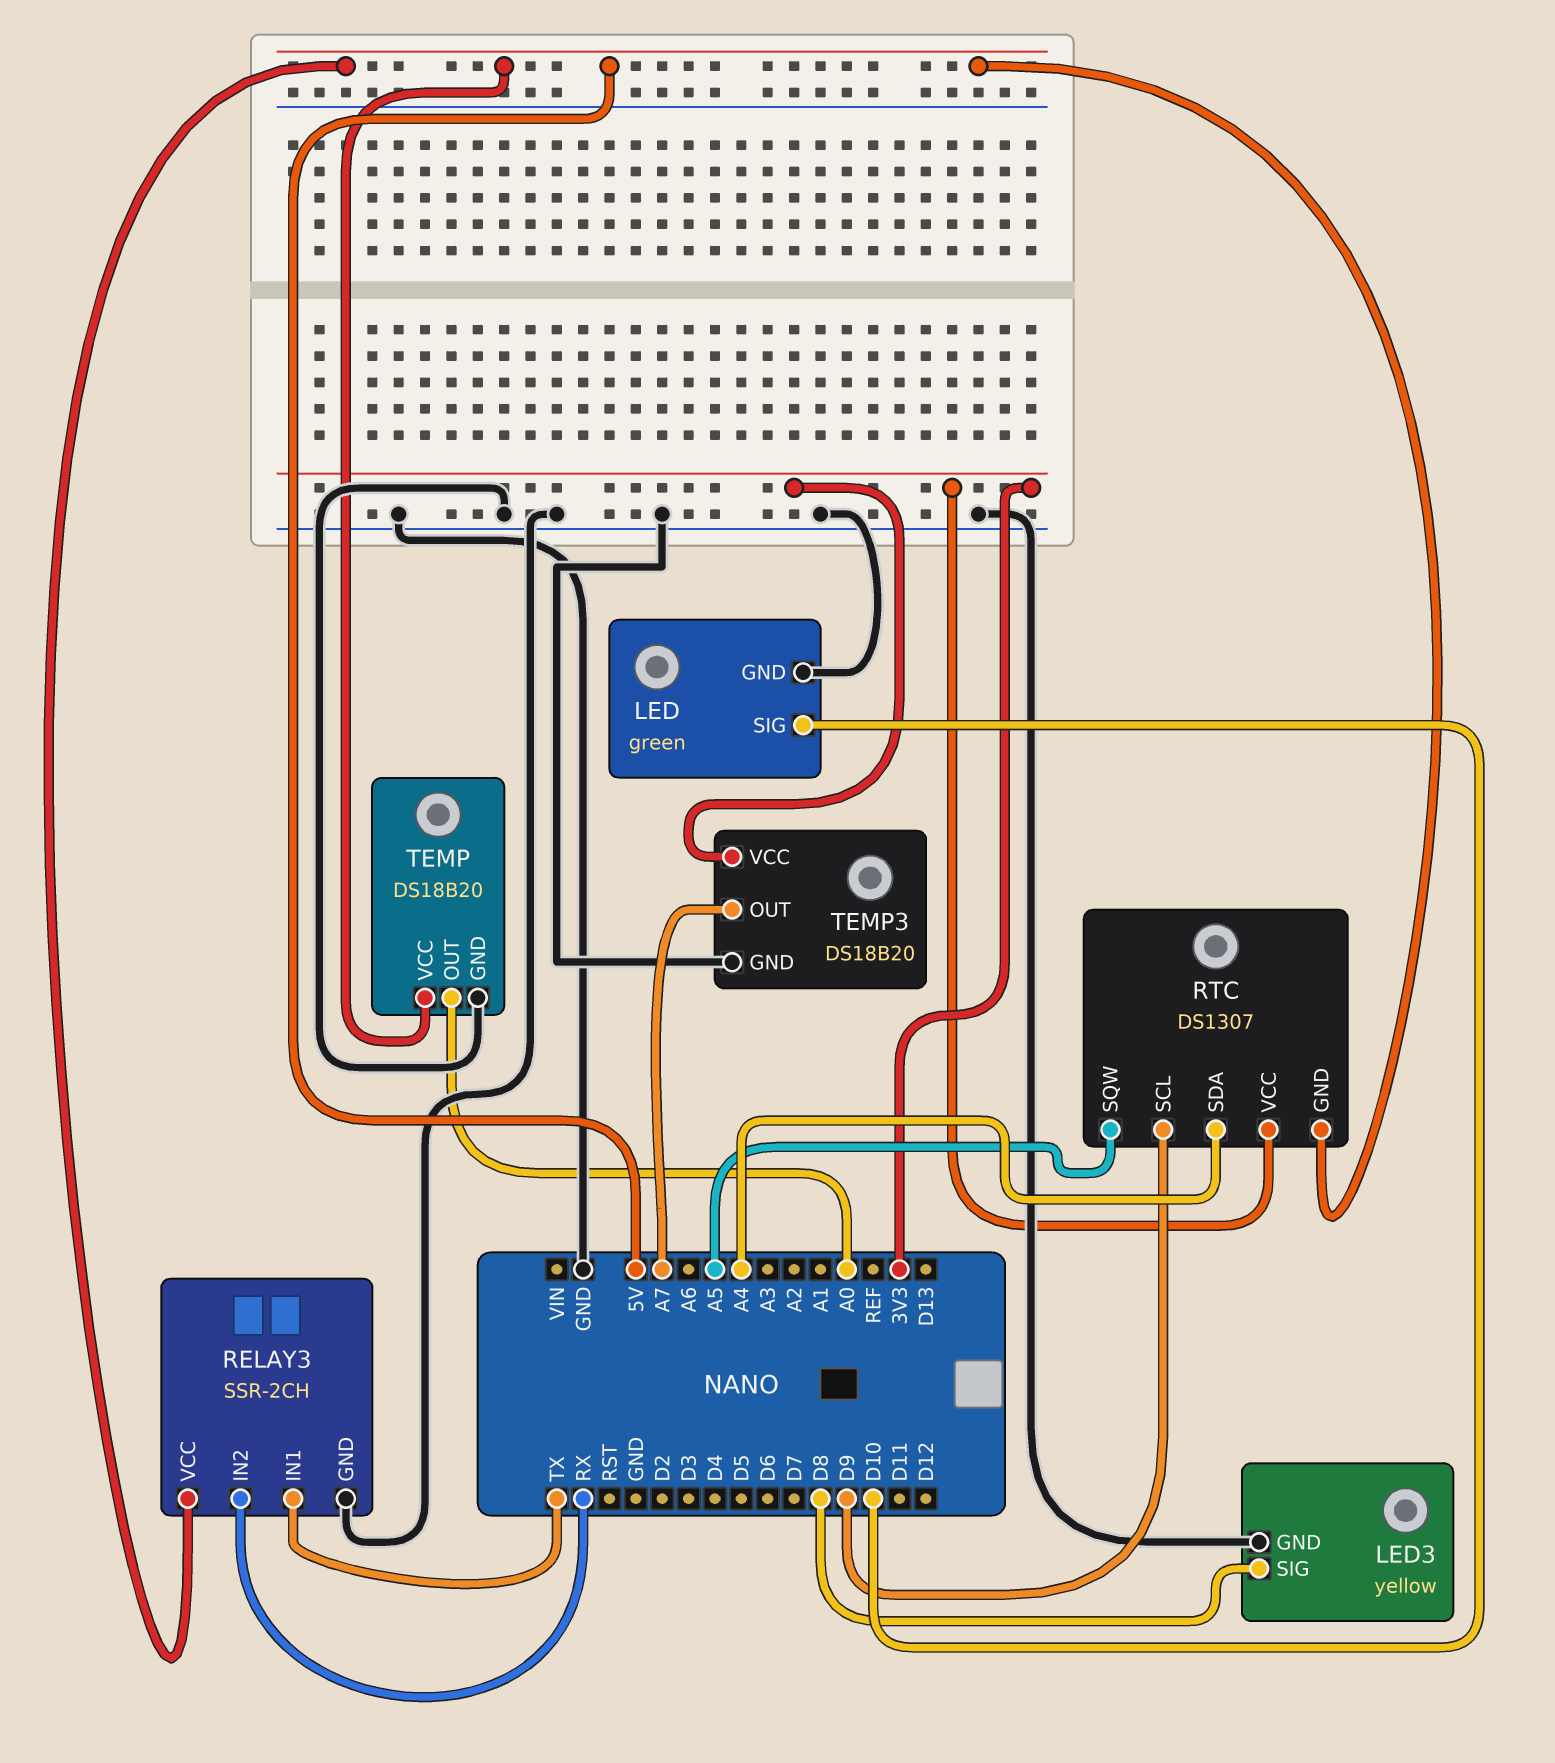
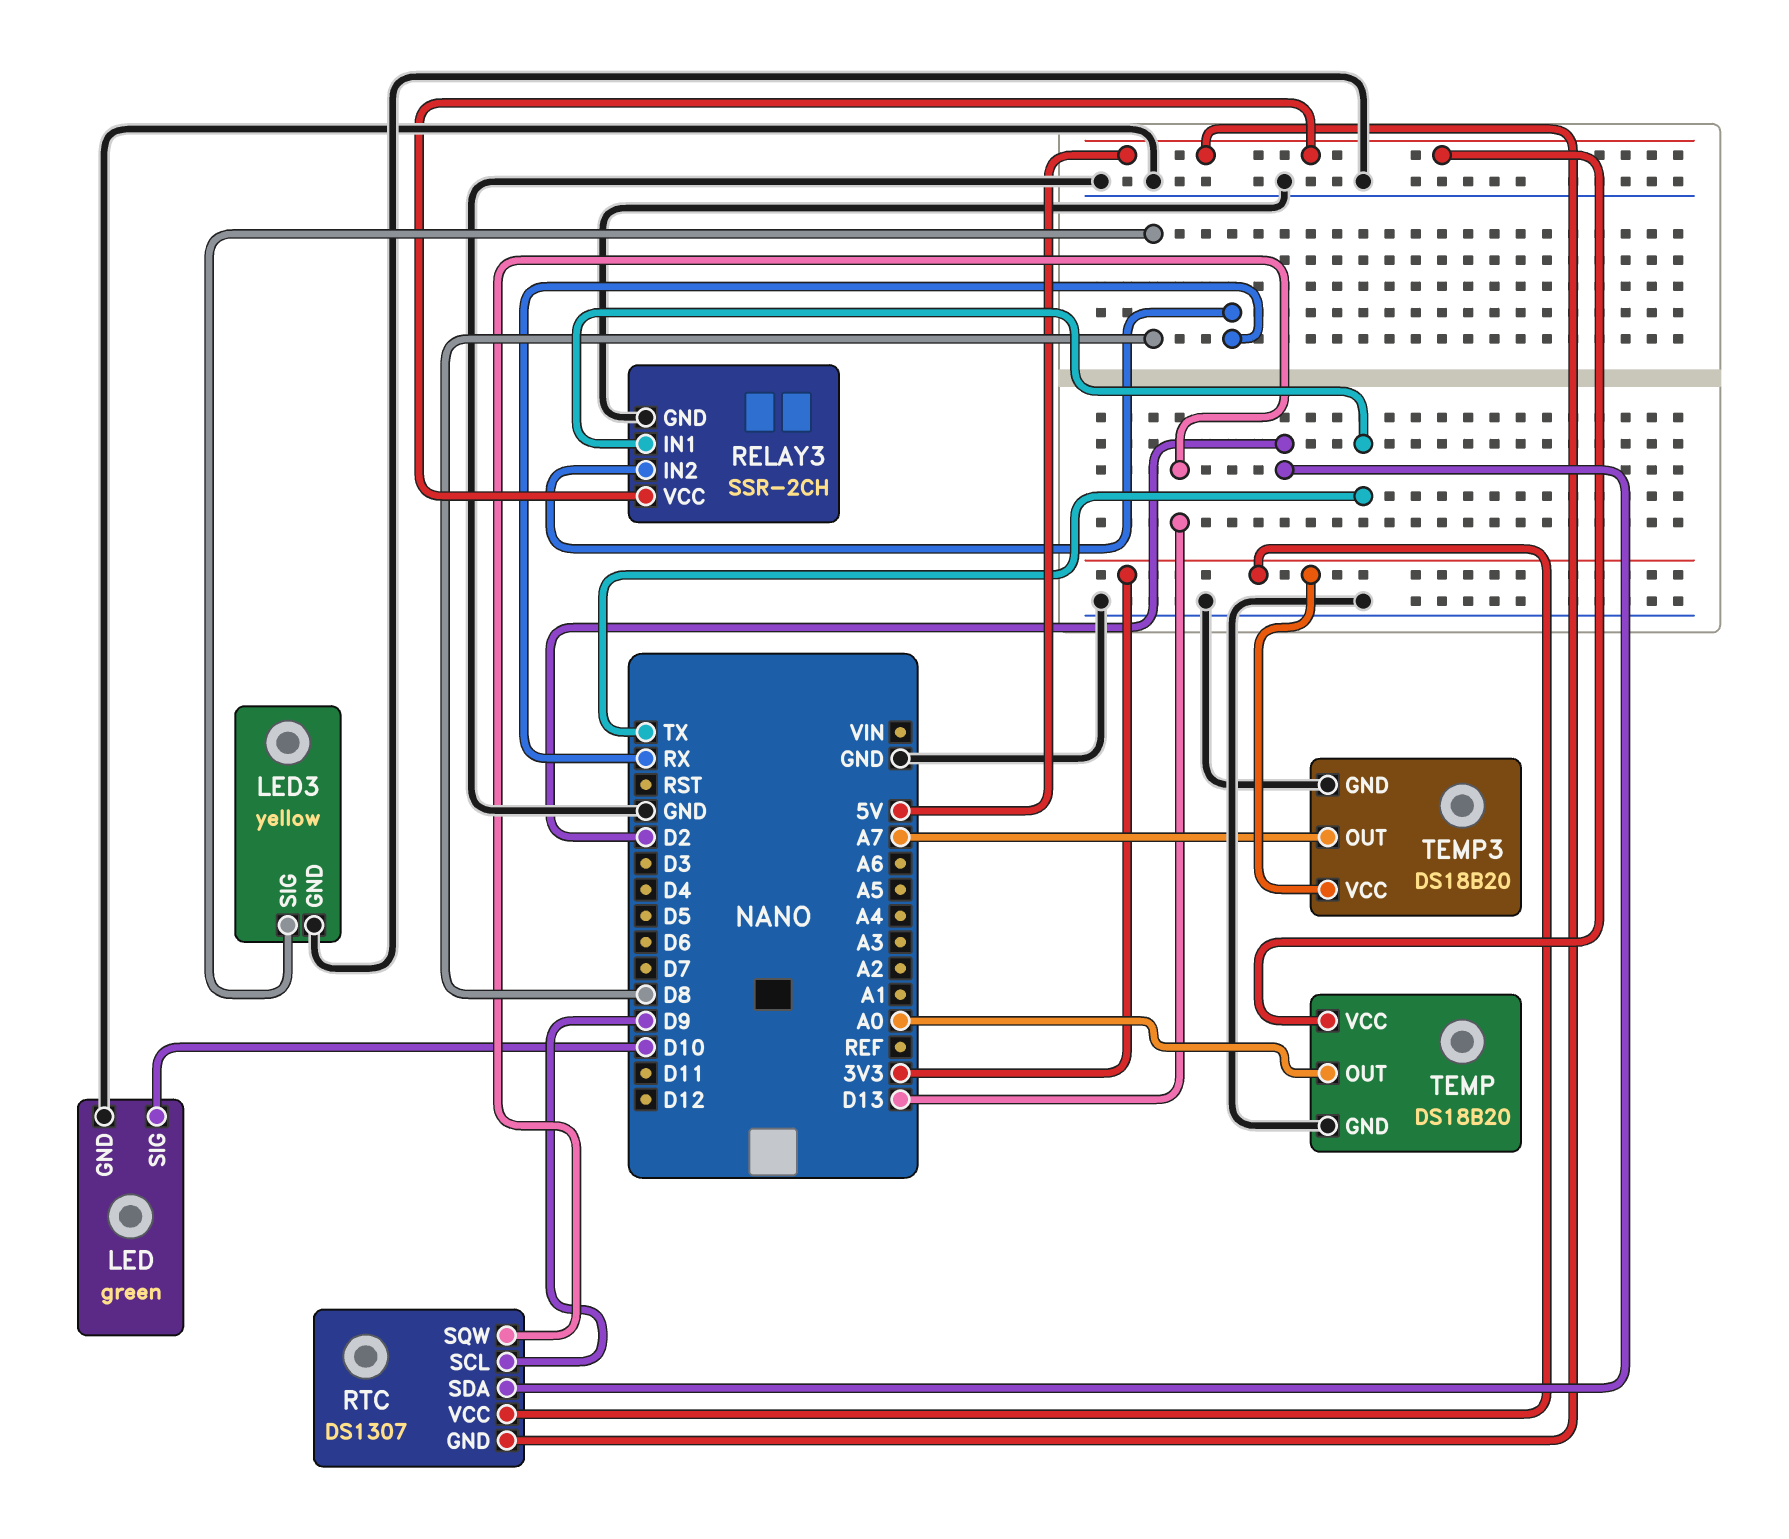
RTC pin SDA: A4 -> D2
RTC pin SQW: A5 -> D13

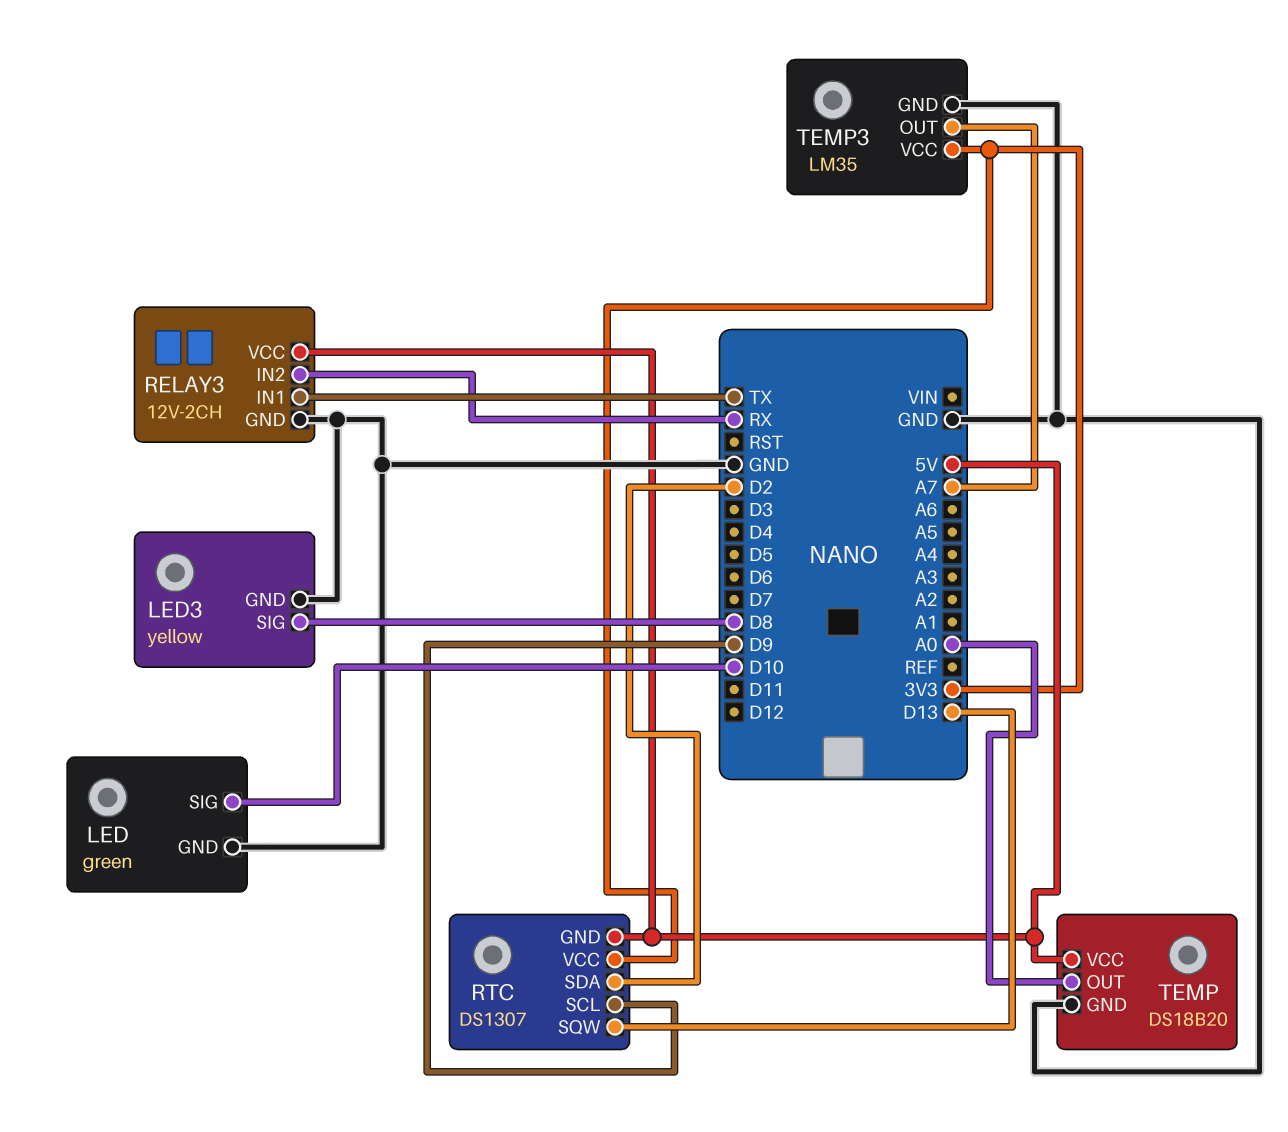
RELAY3: SSR-2CH -> 12V-2CH
TEMP3: DS18B20 -> LM35

